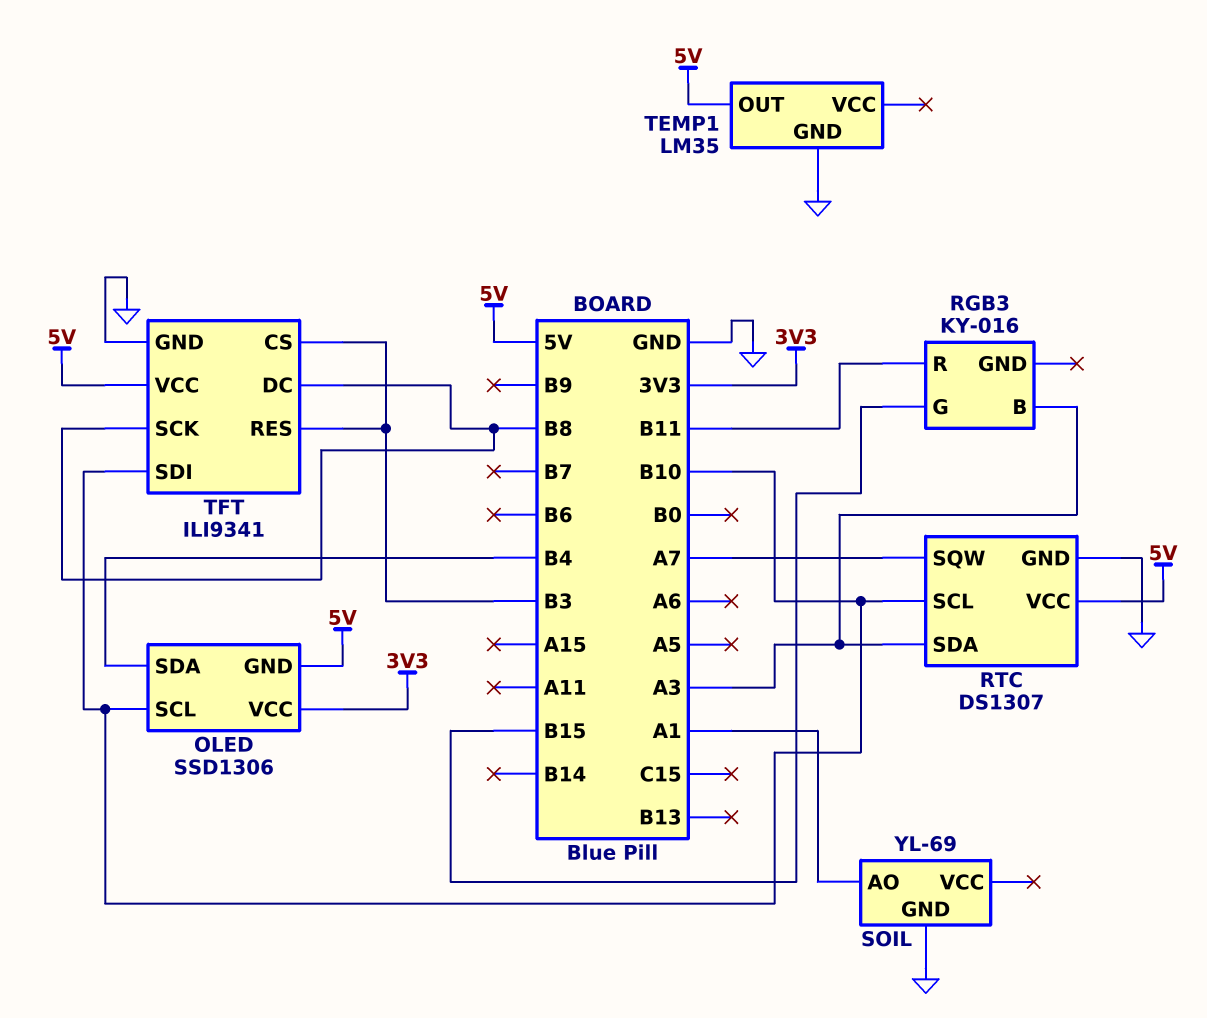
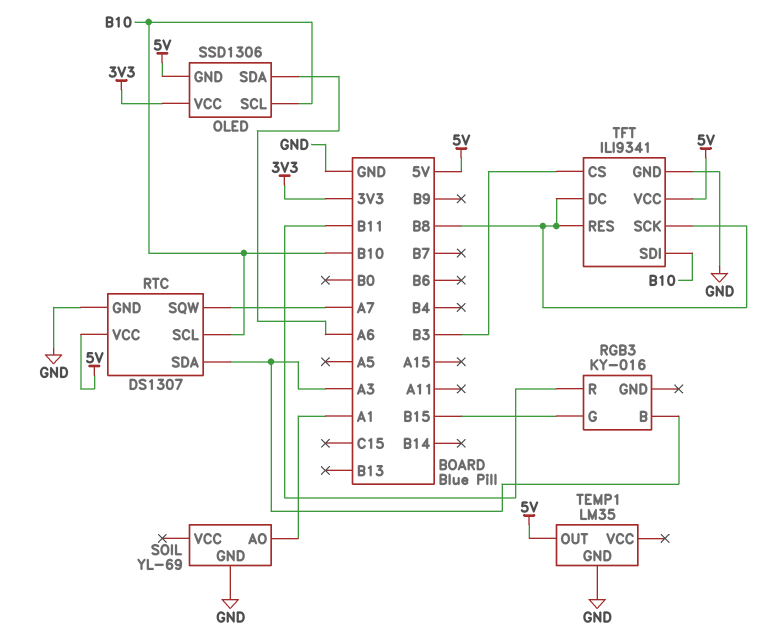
OLED pin SDA: B4 -> A6
TFT pin RES: B3 -> B8

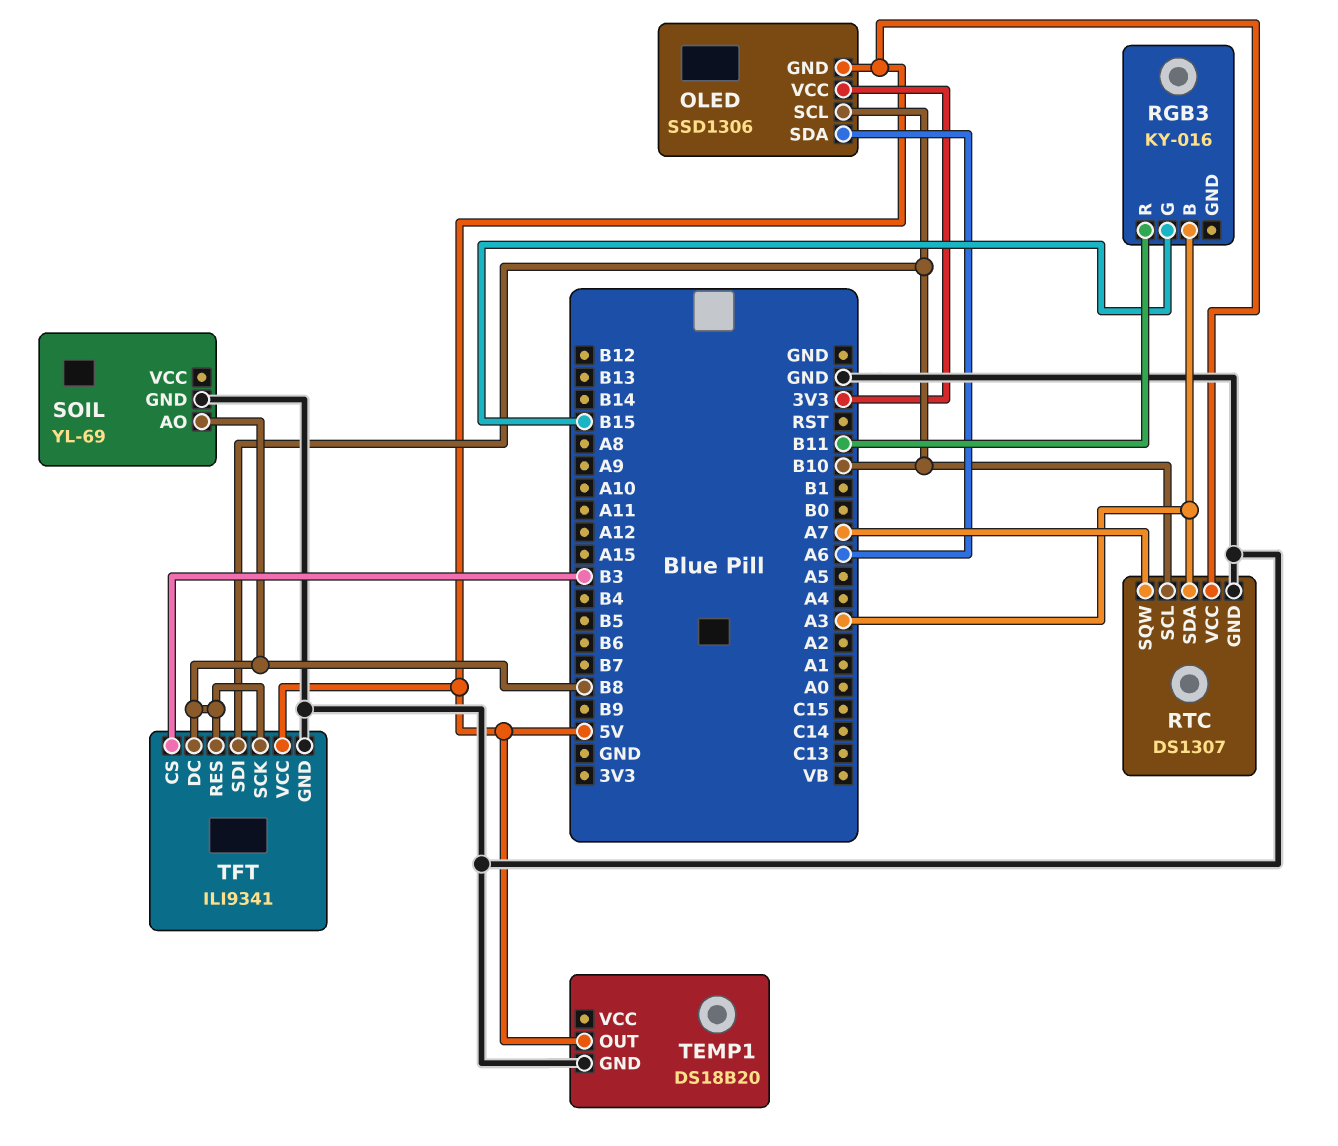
SOIL pin AO: A1 -> B8
TEMP1: LM35 -> DS18B20

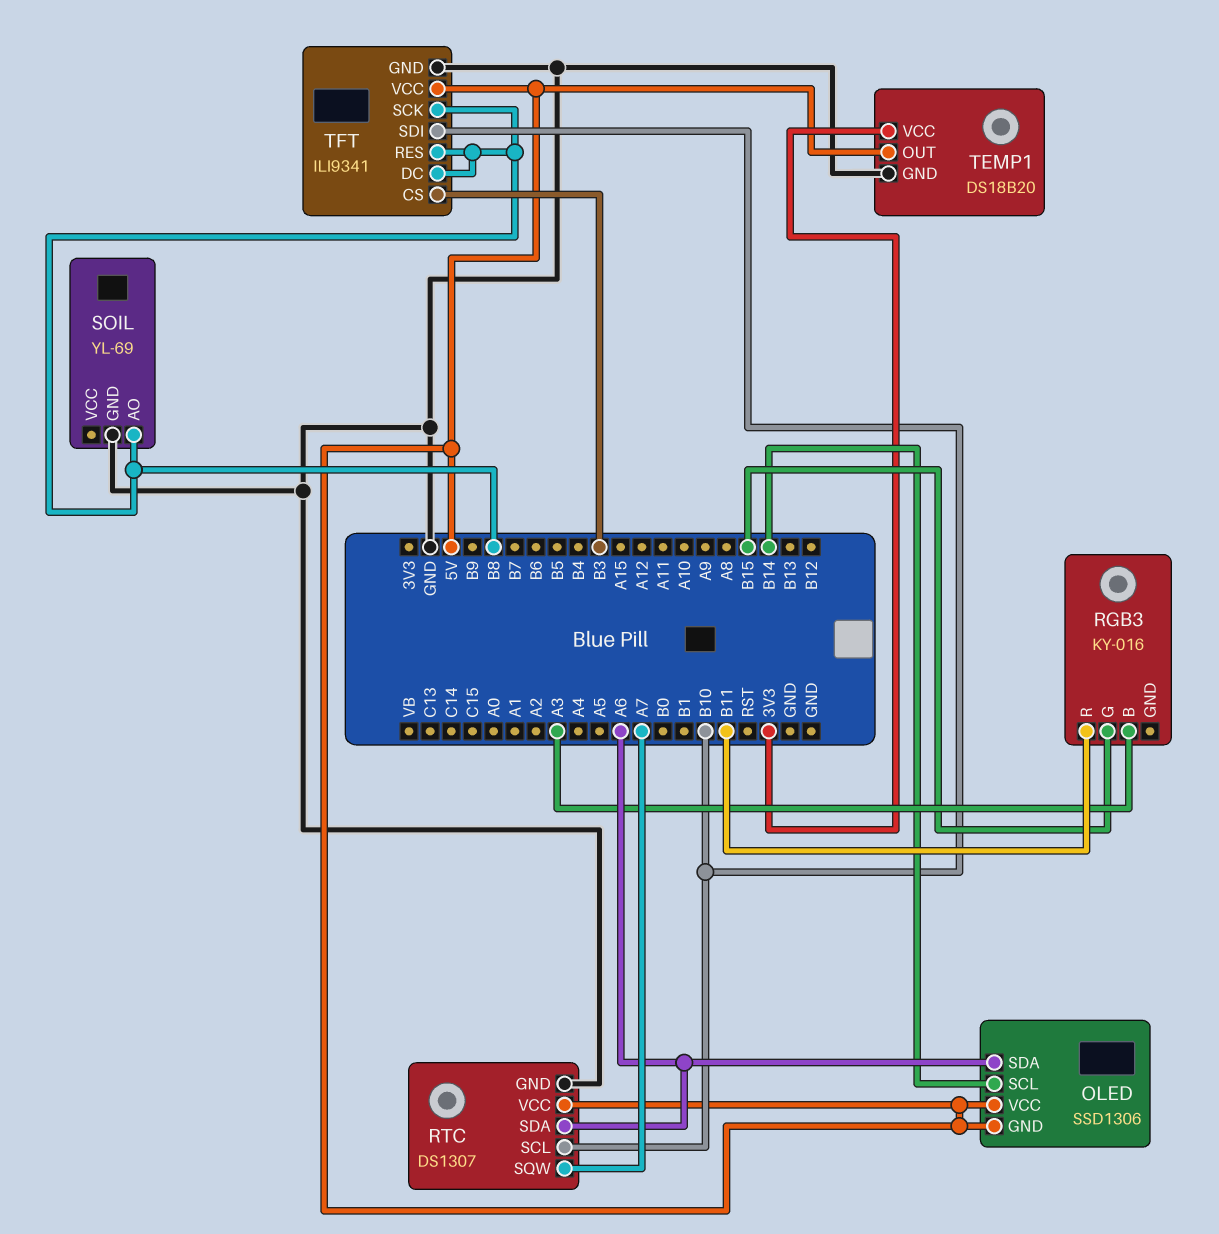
OLED pin SCL: B10 -> B14
OLED pin VCC: 3V3 -> 5V
RTC pin SDA: A3 -> A6
TEMP1 pin VCC: none -> 3V3

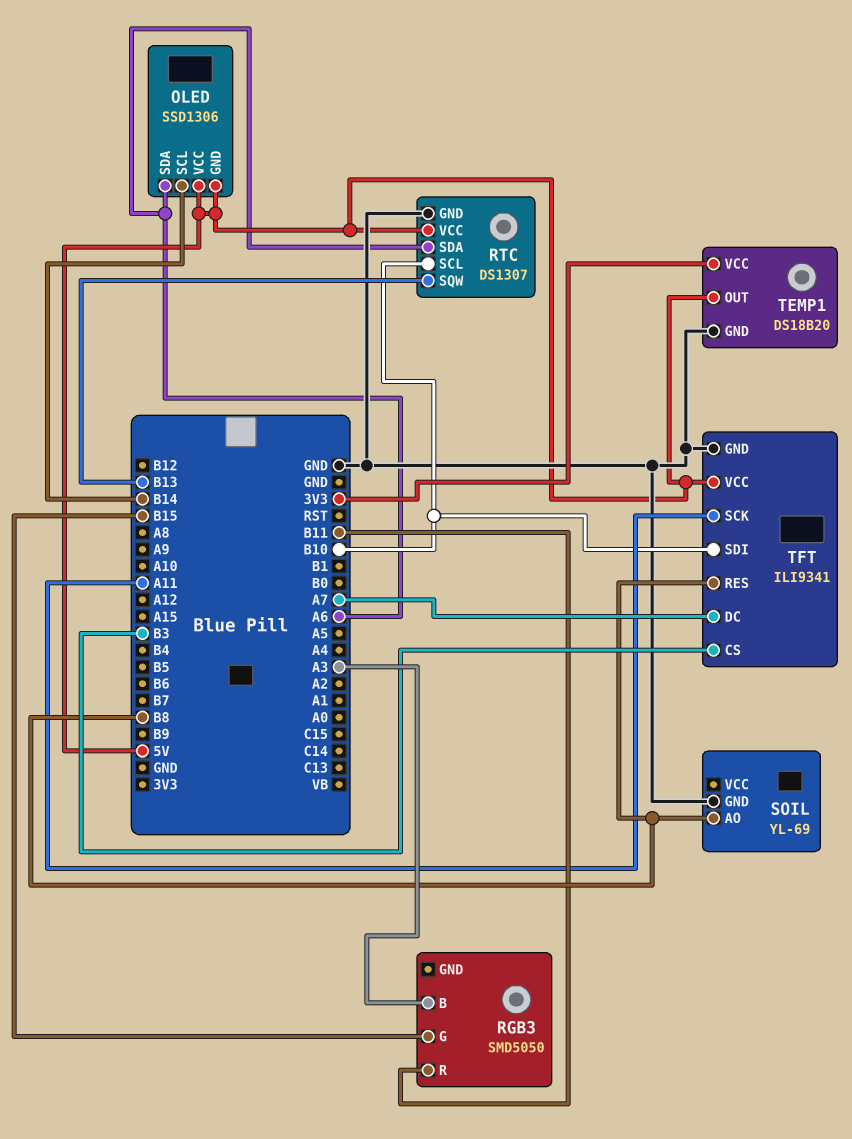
RGB3: KY-016 -> SMD5050
RTC pin SQW: A7 -> B13
TFT pin DC: B8 -> A7
TFT pin SCK: B8 -> A11

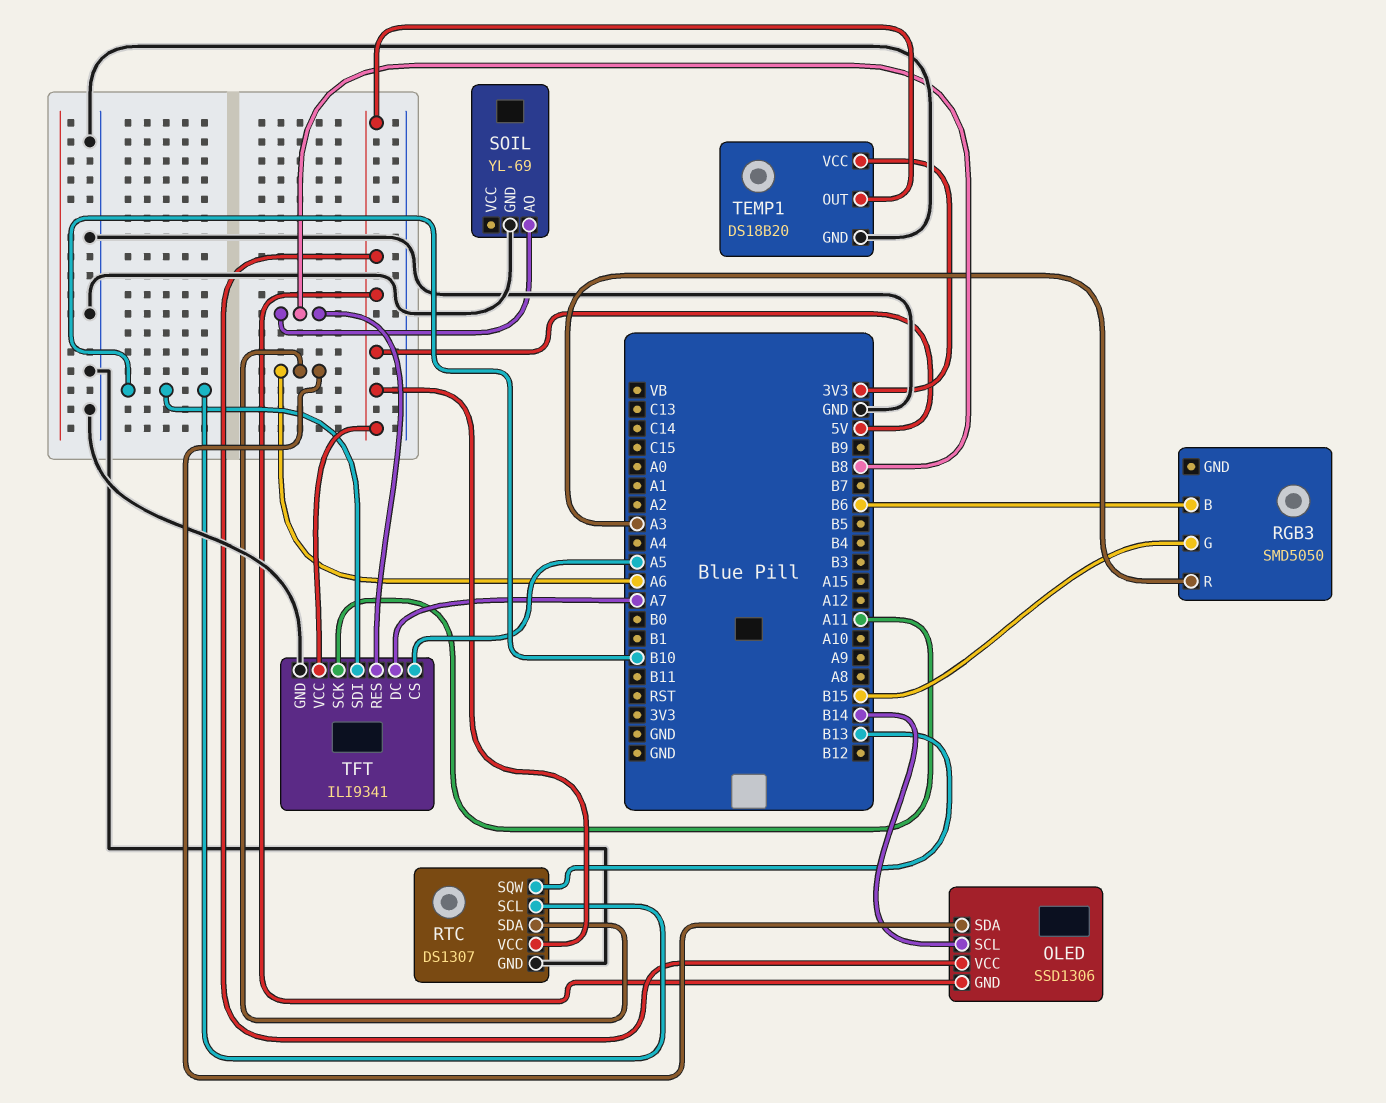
RGB3 pin B: A3 -> B6
RGB3 pin R: B11 -> A3
TFT pin CS: B3 -> A5

